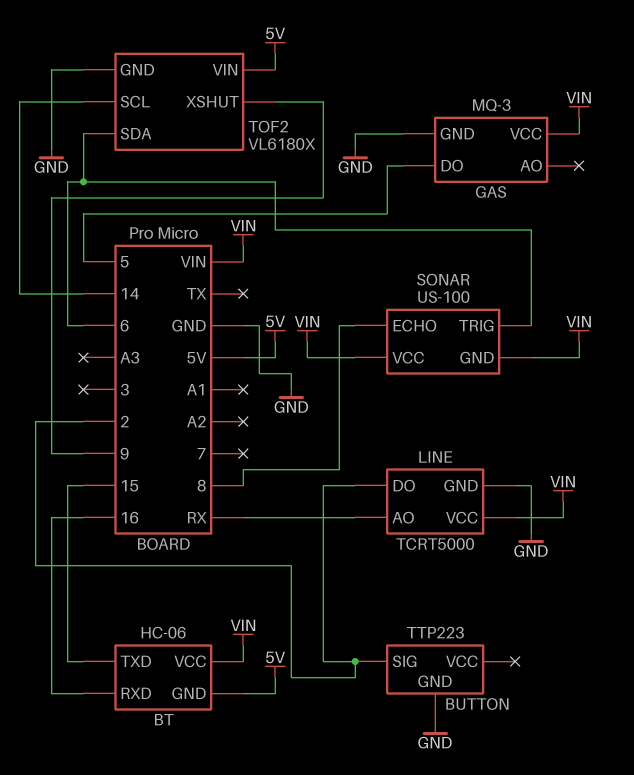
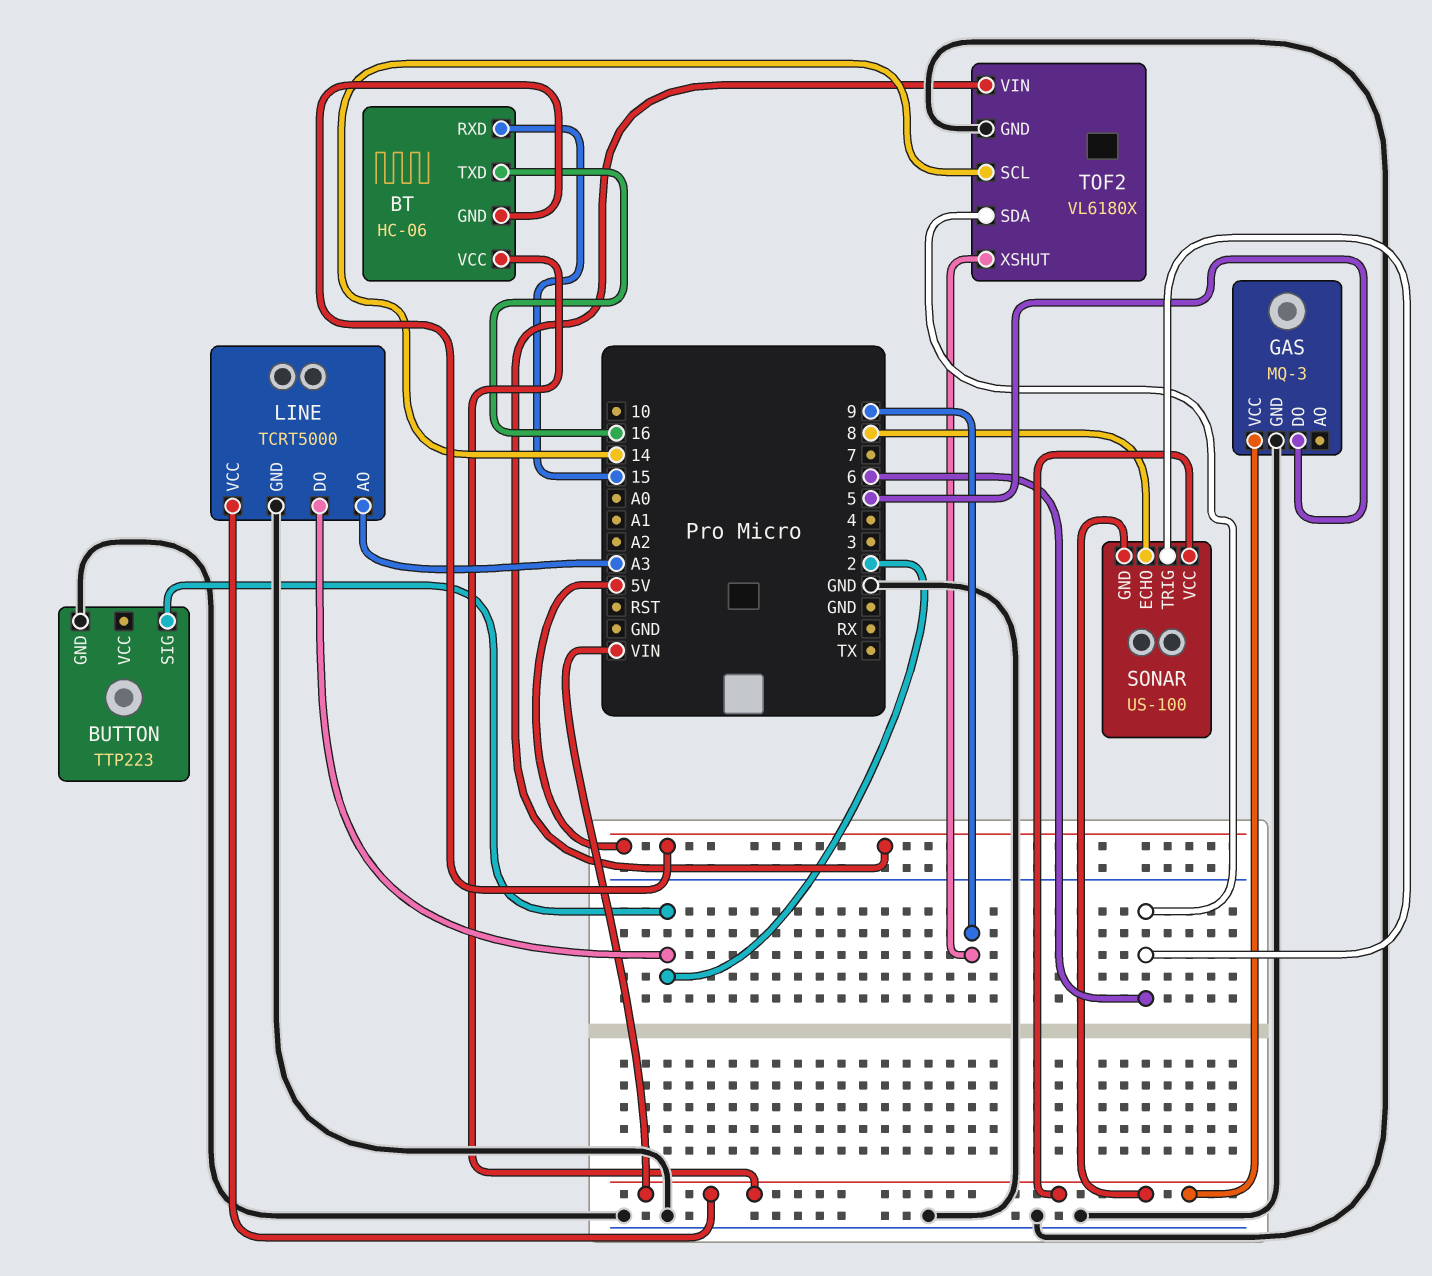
BT pin RXD: 16 -> 15
BT pin TXD: 15 -> 16
LINE pin AO: RX -> A3

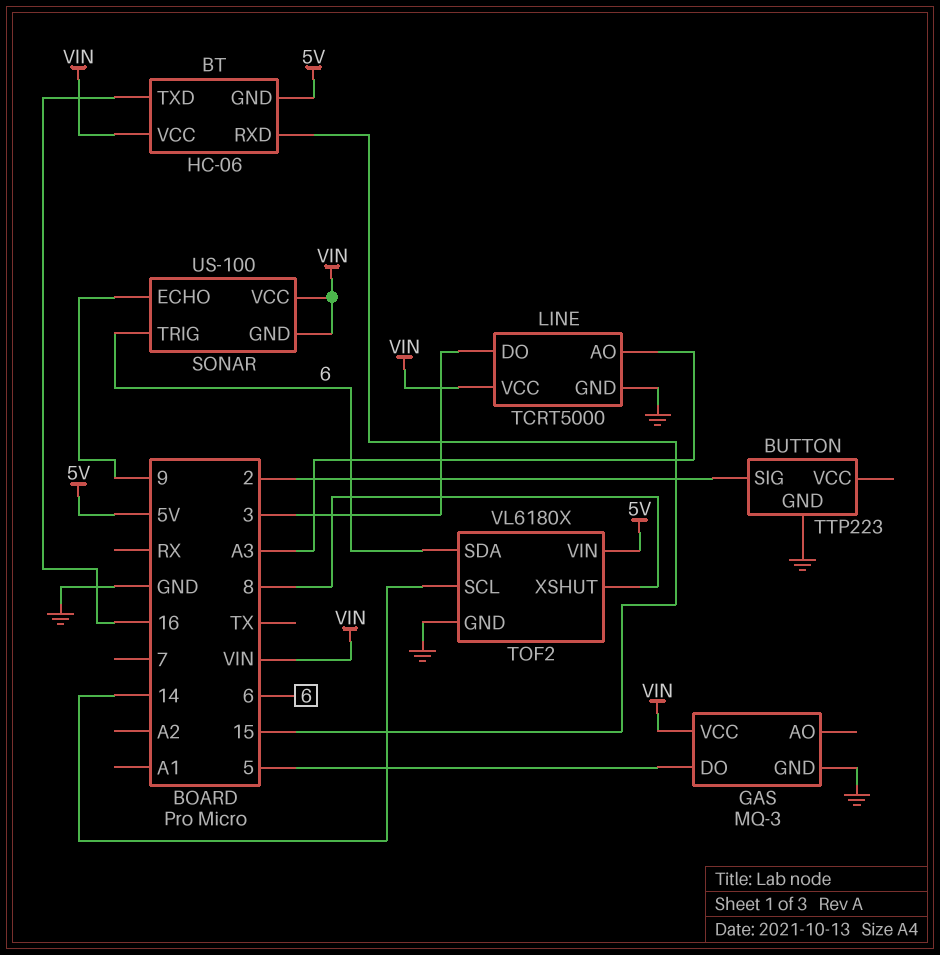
LINE pin DO: 2 -> 3
SONAR pin ECHO: 8 -> 9
TOF2 pin XSHUT: 9 -> 8

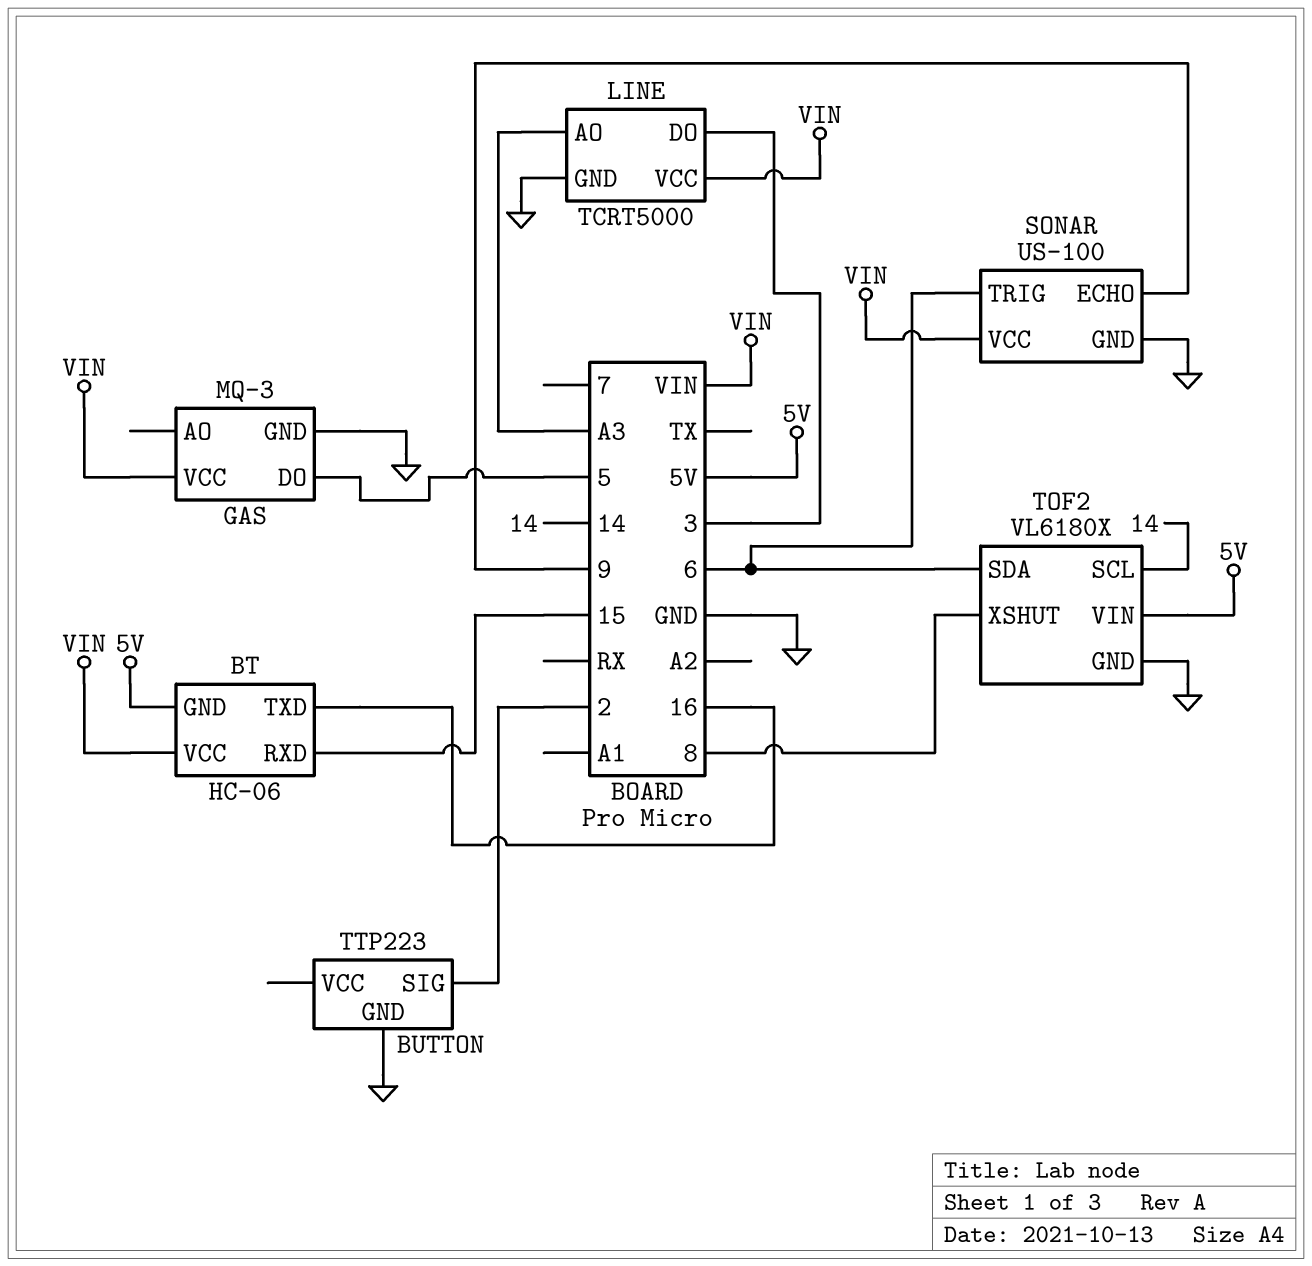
SONAR pin GND: VIN -> GND

